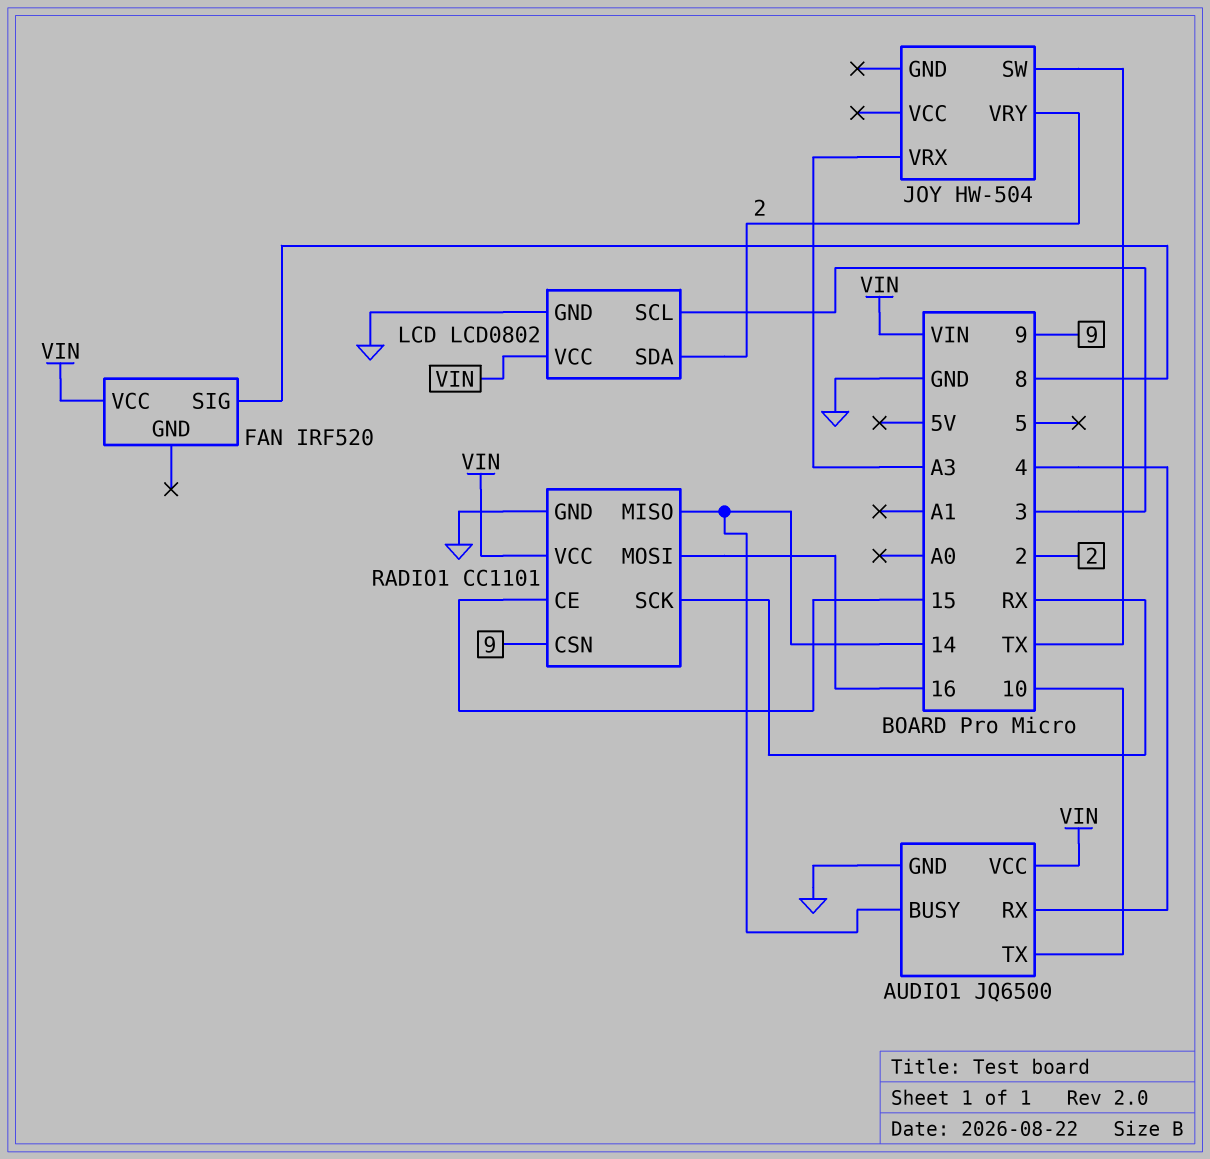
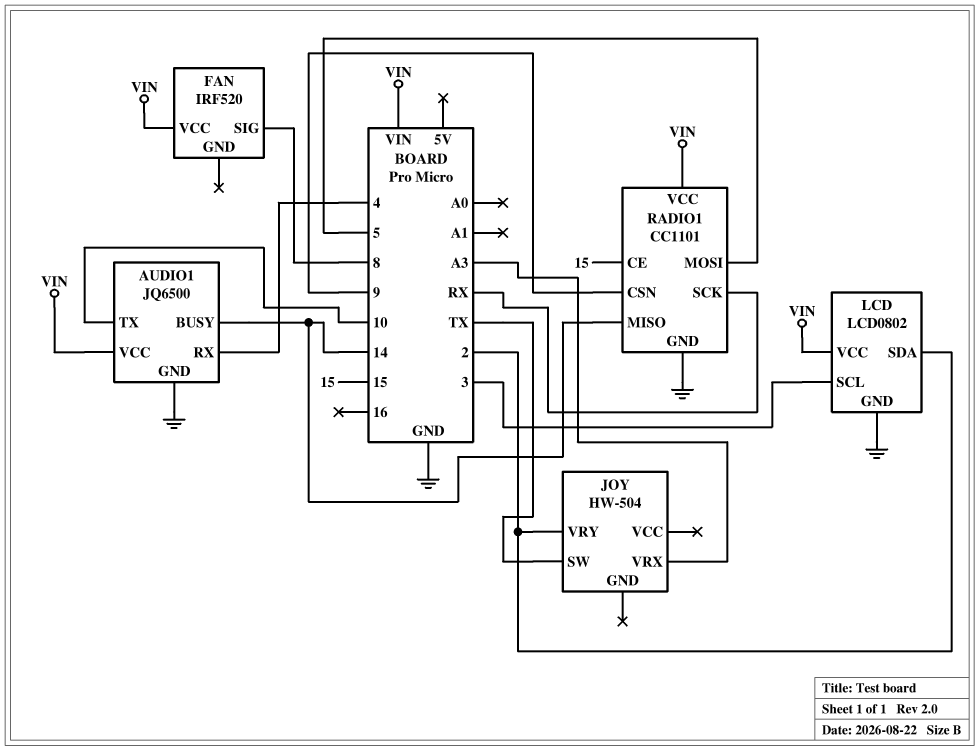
RADIO1 pin MOSI: 16 -> 5

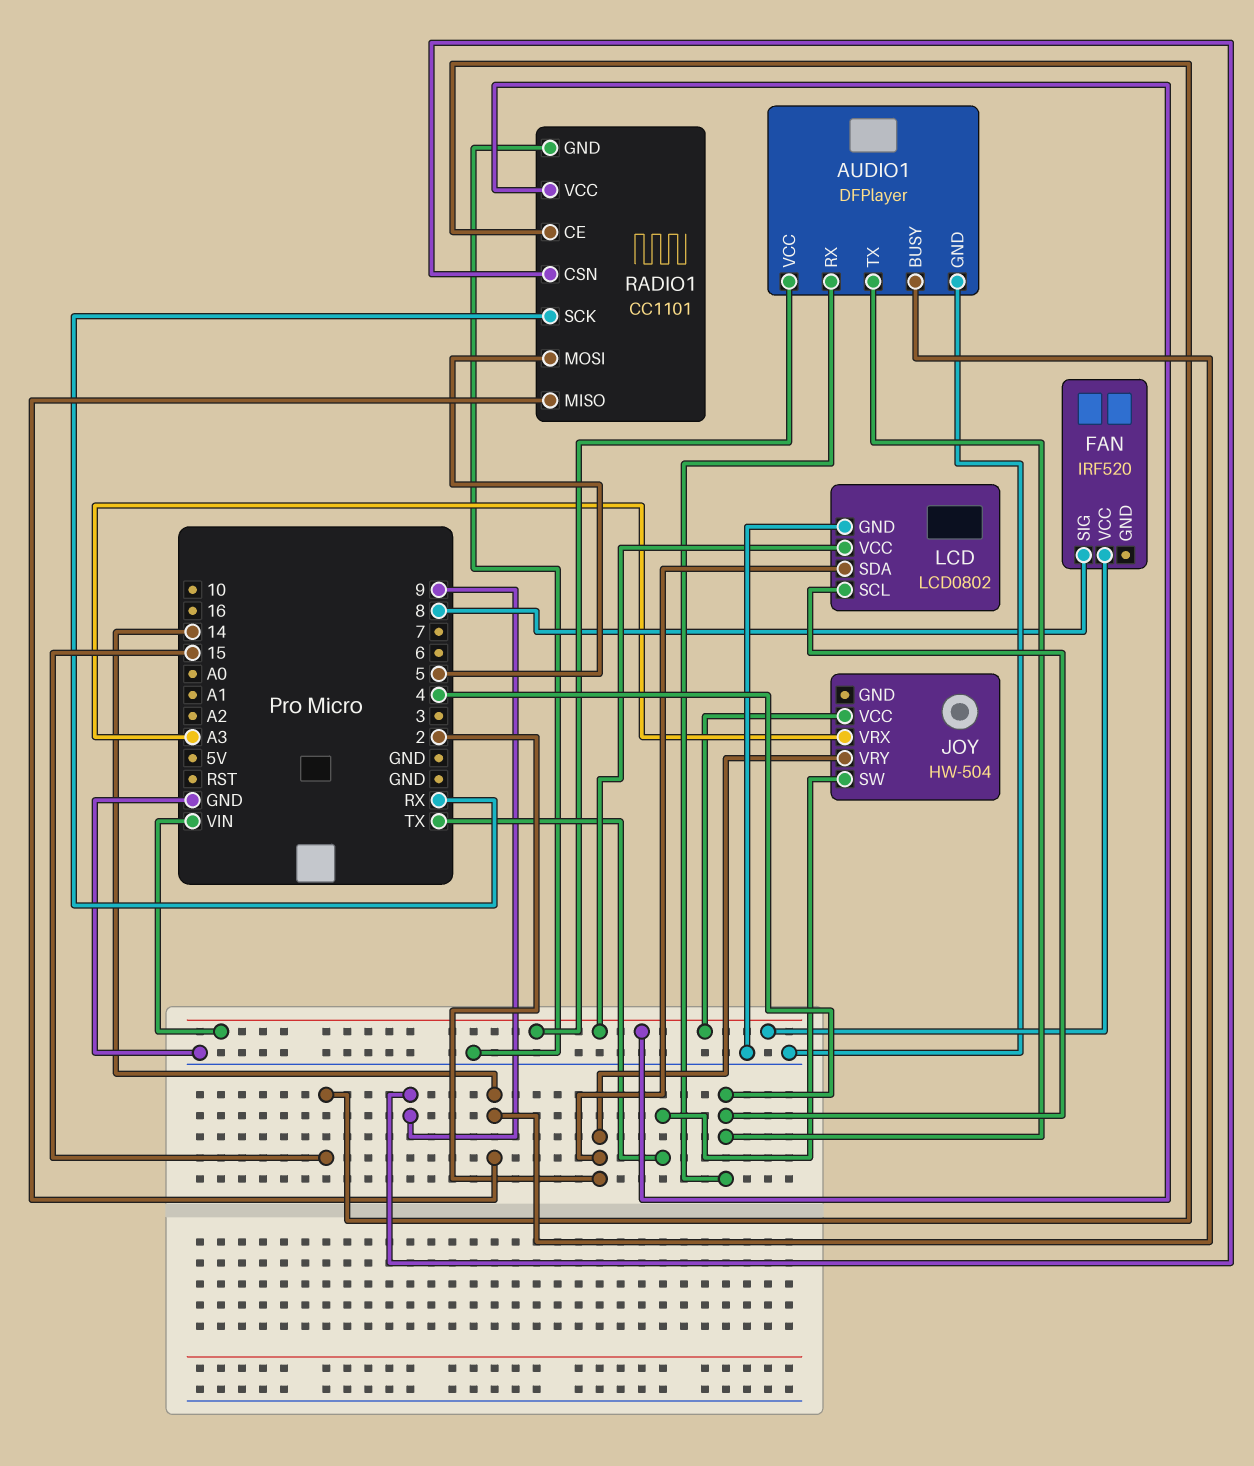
AUDIO1: JQ6500 -> DFPlayer
AUDIO1 pin TX: 10 -> 4
JOY pin VCC: none -> VIN
LCD pin SCL: 3 -> 4

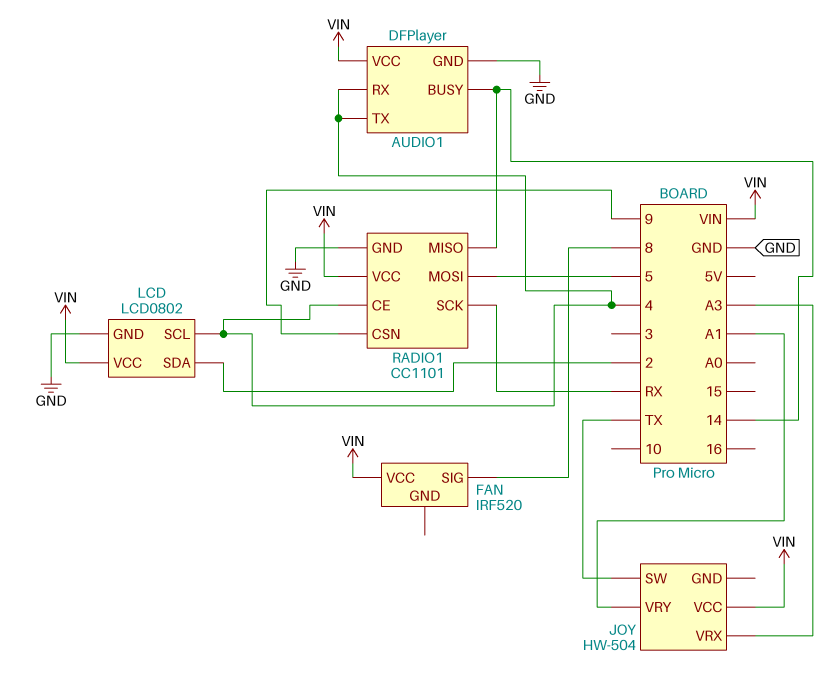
JOY pin VRY: 2 -> A1
RADIO1 pin CE: 15 -> 4

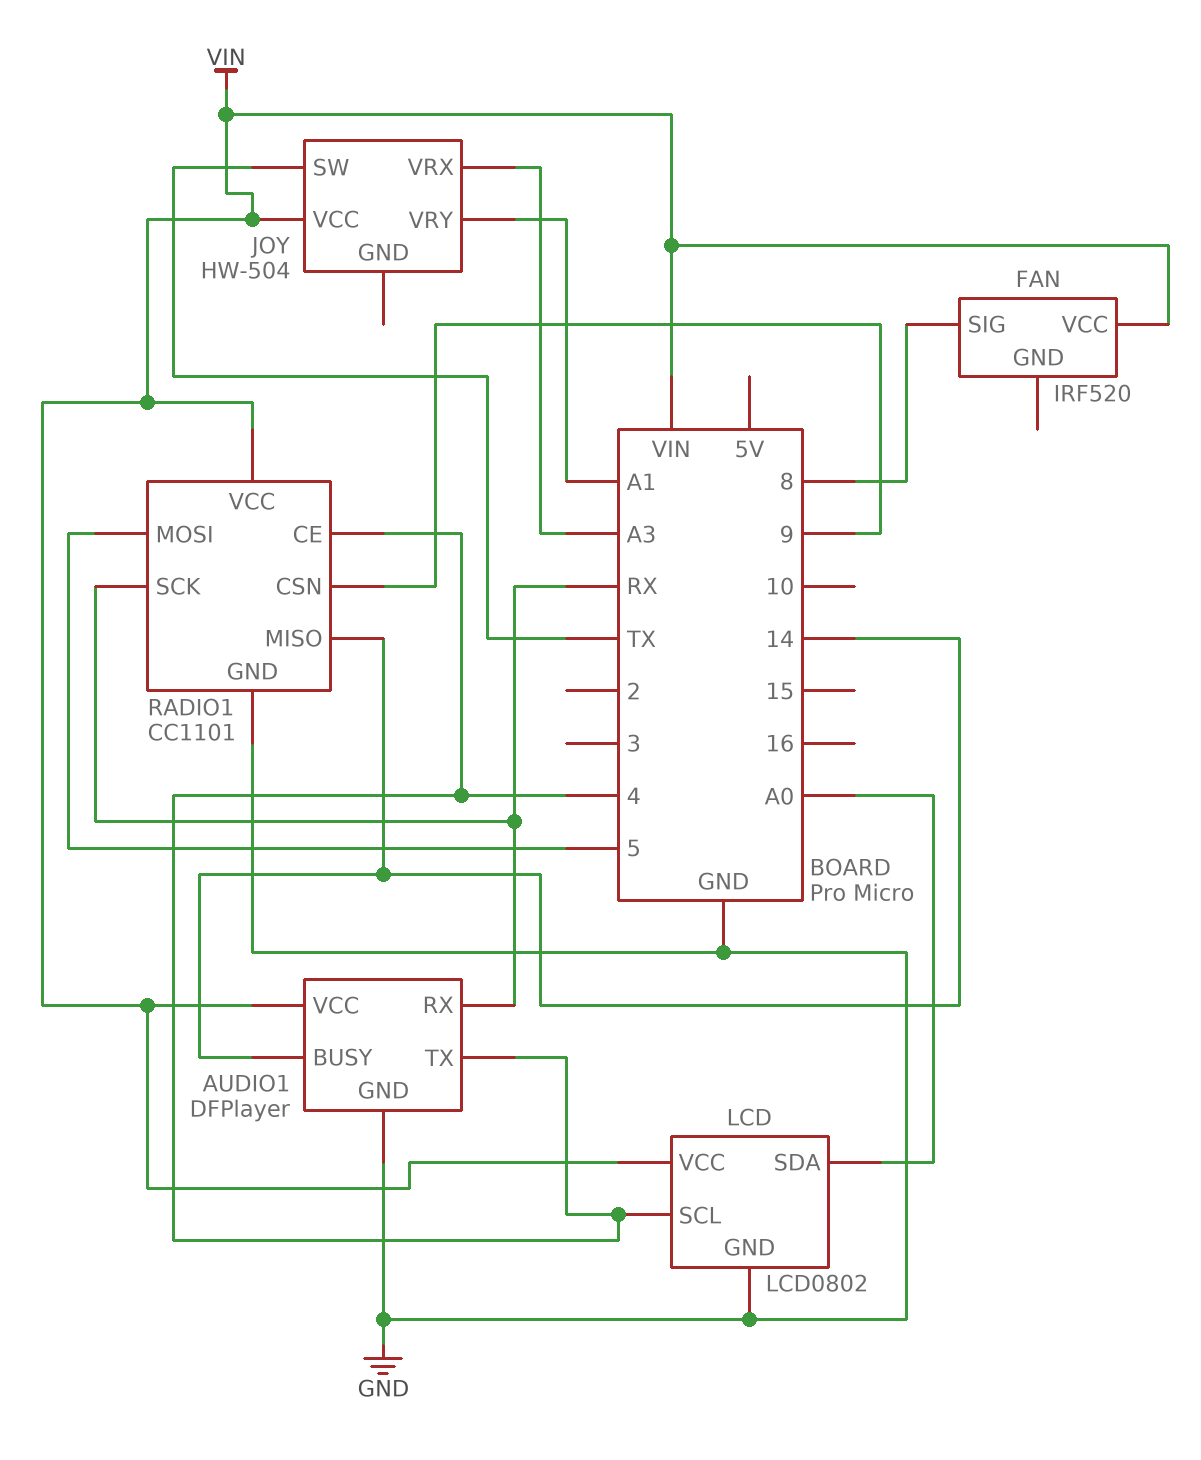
AUDIO1 pin RX: 4 -> RX
LCD pin SDA: 2 -> A0

